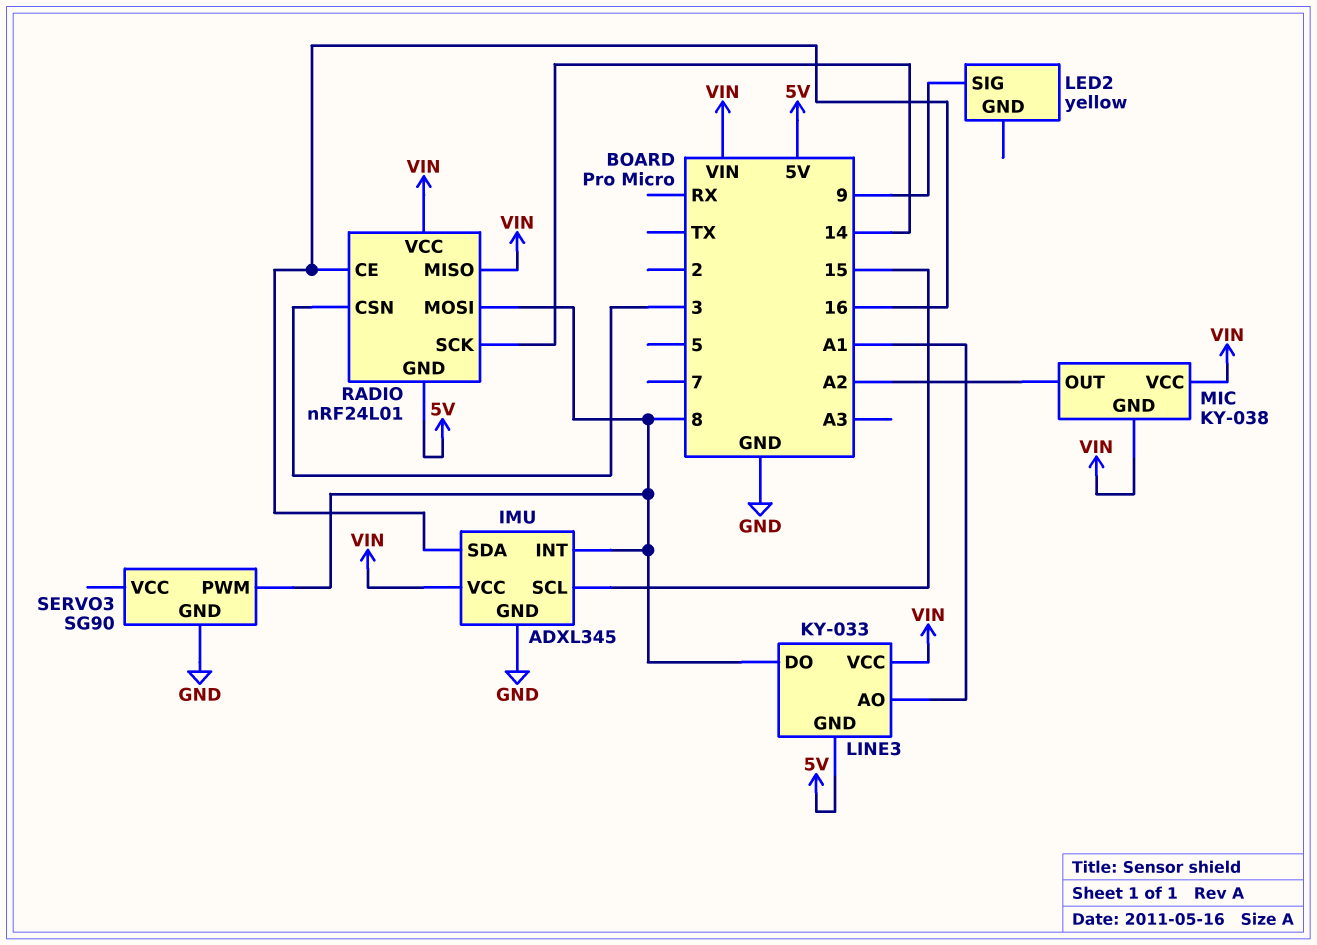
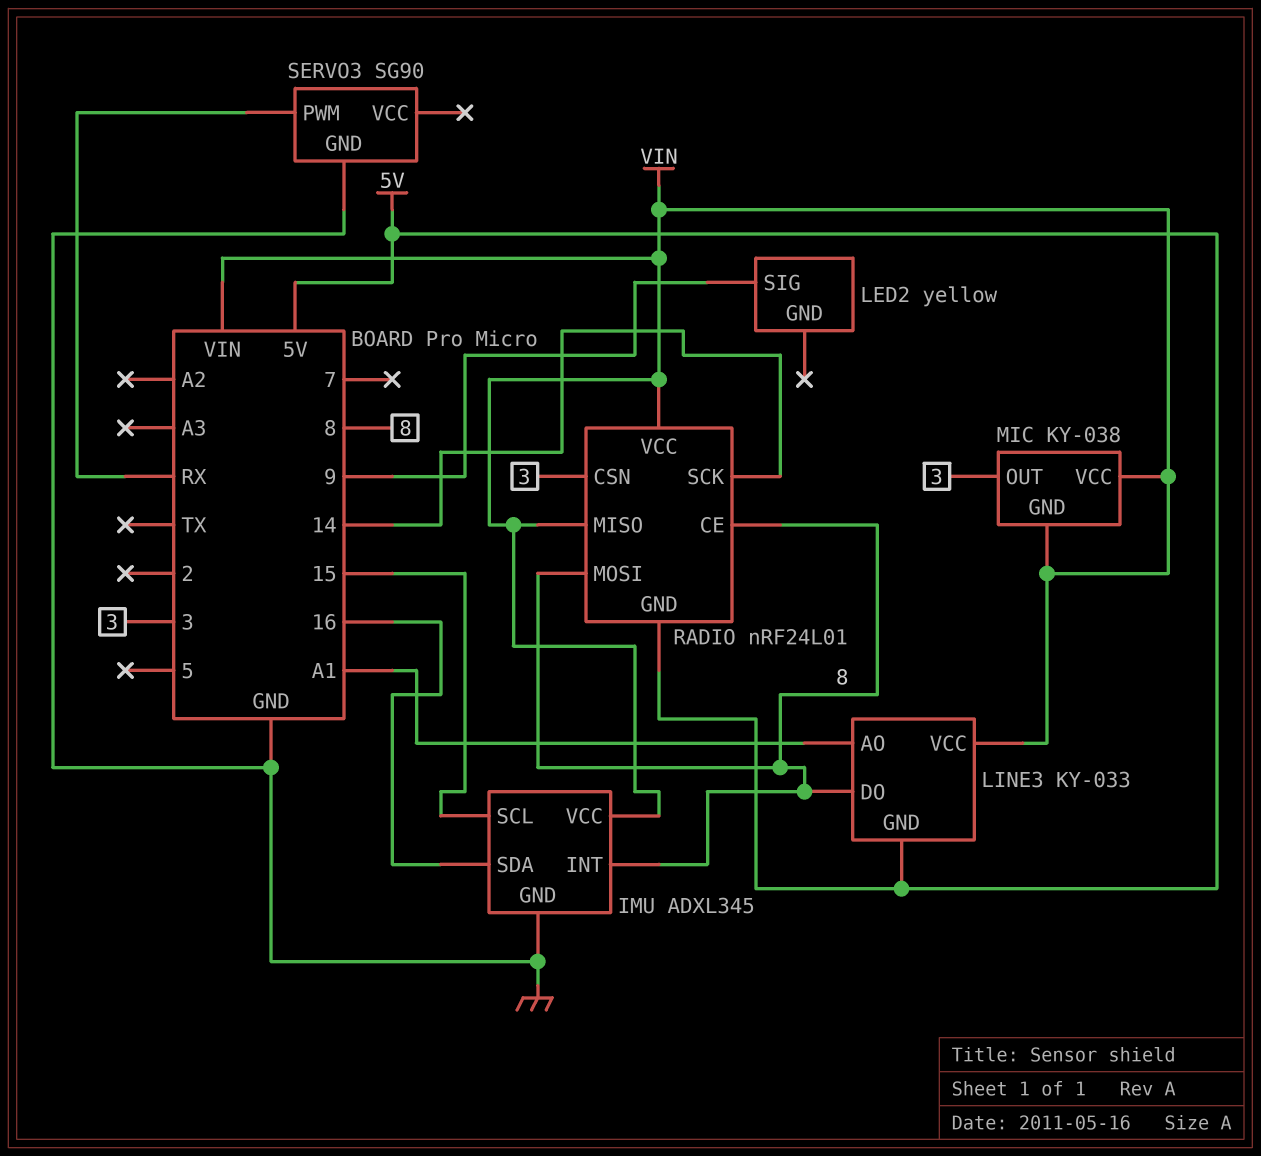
MIC pin OUT: A2 -> 3
RADIO pin CE: 16 -> 8
SERVO3 pin PWM: 8 -> RX

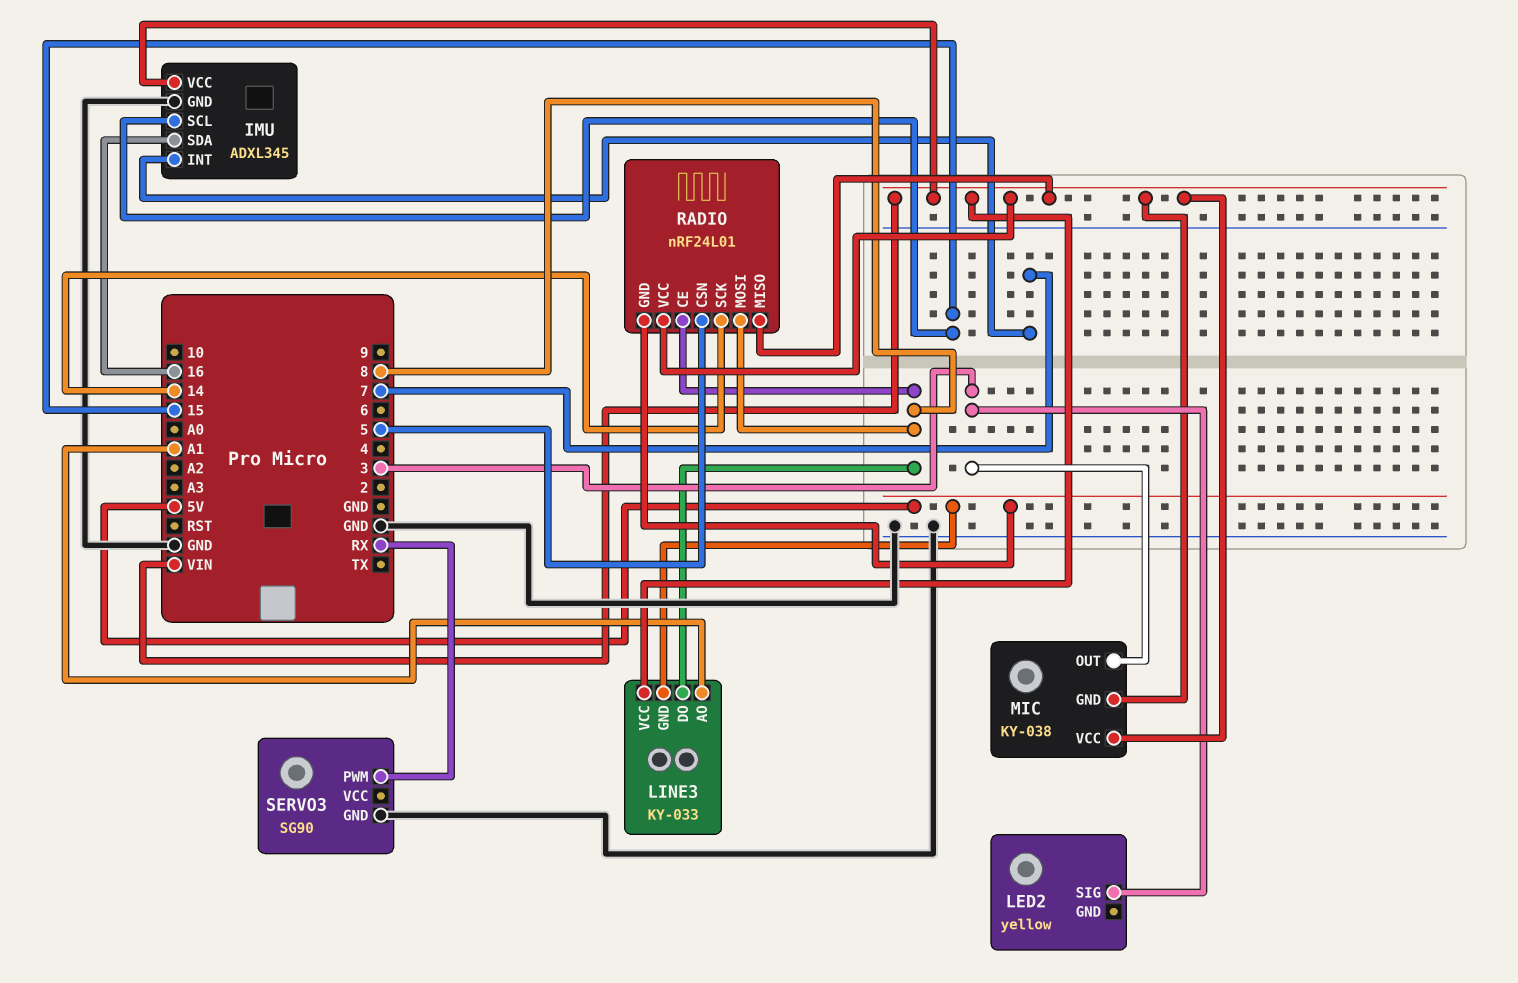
IMU pin INT: 8 -> 7
LED2 pin SIG: 9 -> 3
RADIO pin CSN: 3 -> 5

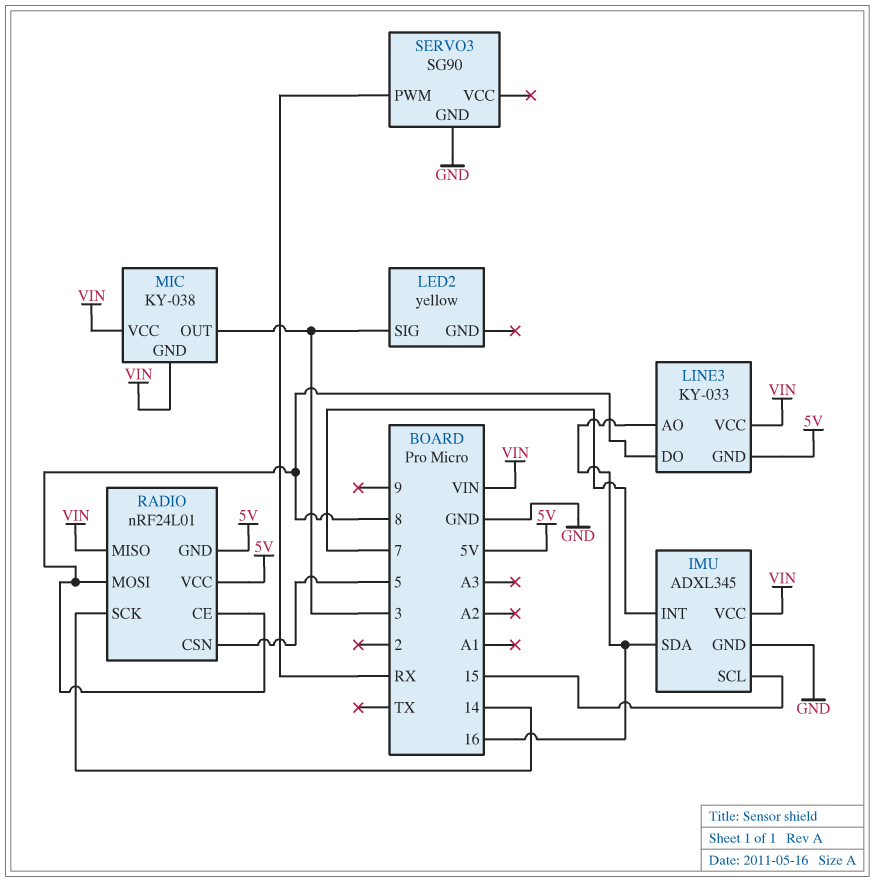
LINE3 pin AO: A1 -> 16
RADIO pin VCC: VIN -> 5V

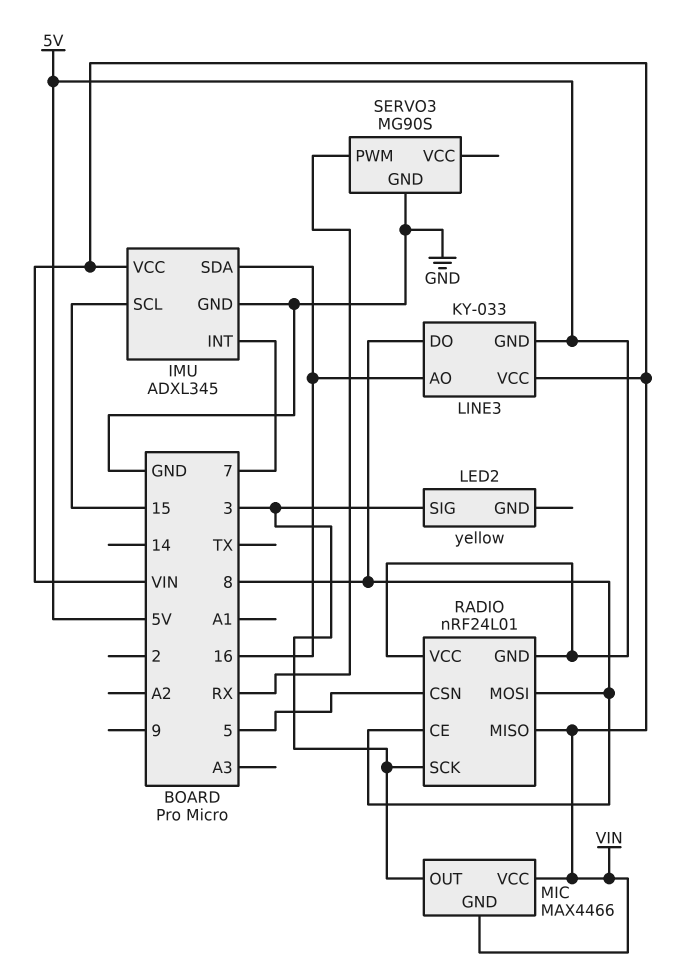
MIC: KY-038 -> MAX4466
RADIO pin SCK: 14 -> 3
SERVO3: SG90 -> MG90S

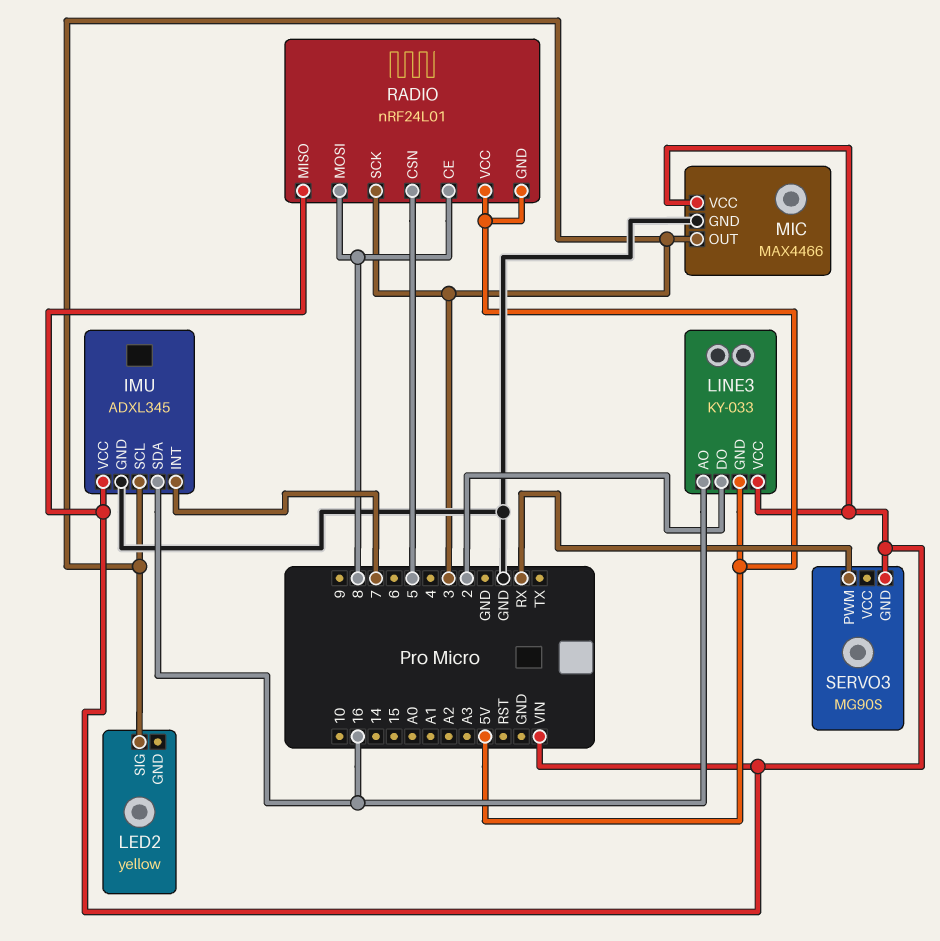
IMU pin SCL: 15 -> 3
LINE3 pin DO: 8 -> 2
MIC pin GND: VIN -> GND
SERVO3 pin GND: GND -> VIN

